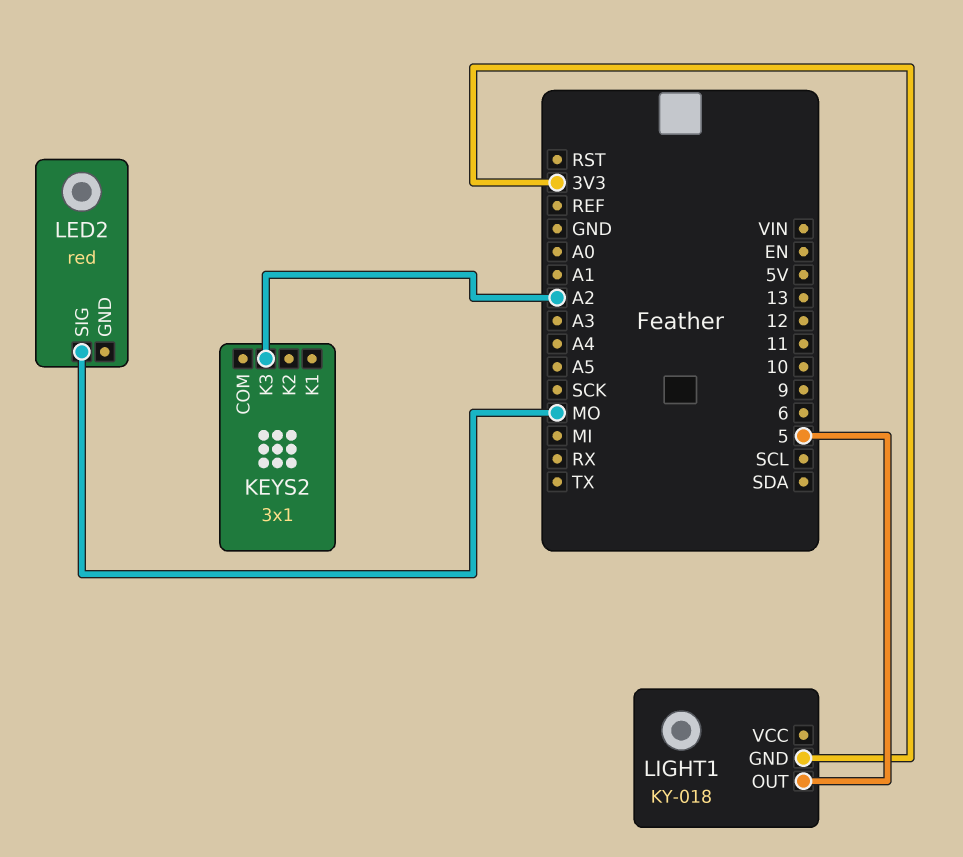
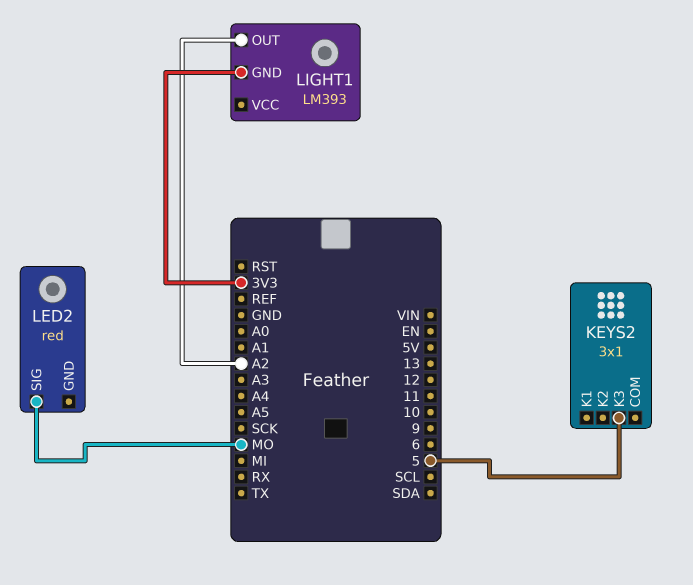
KEYS2 pin K3: A2 -> 5
LIGHT1: KY-018 -> LM393
LIGHT1 pin OUT: 5 -> A2

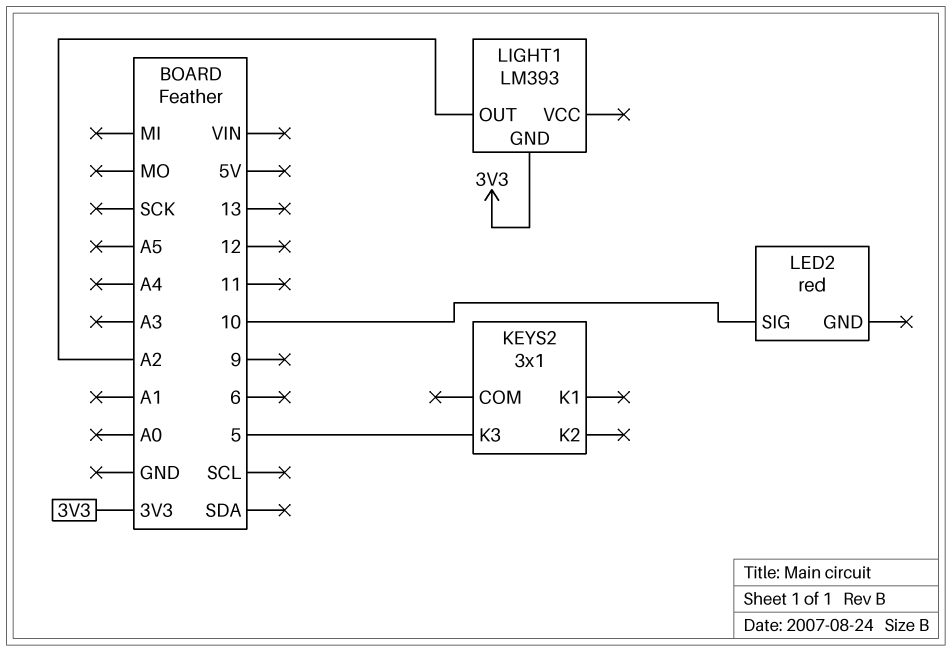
LED2 pin SIG: MO -> 10

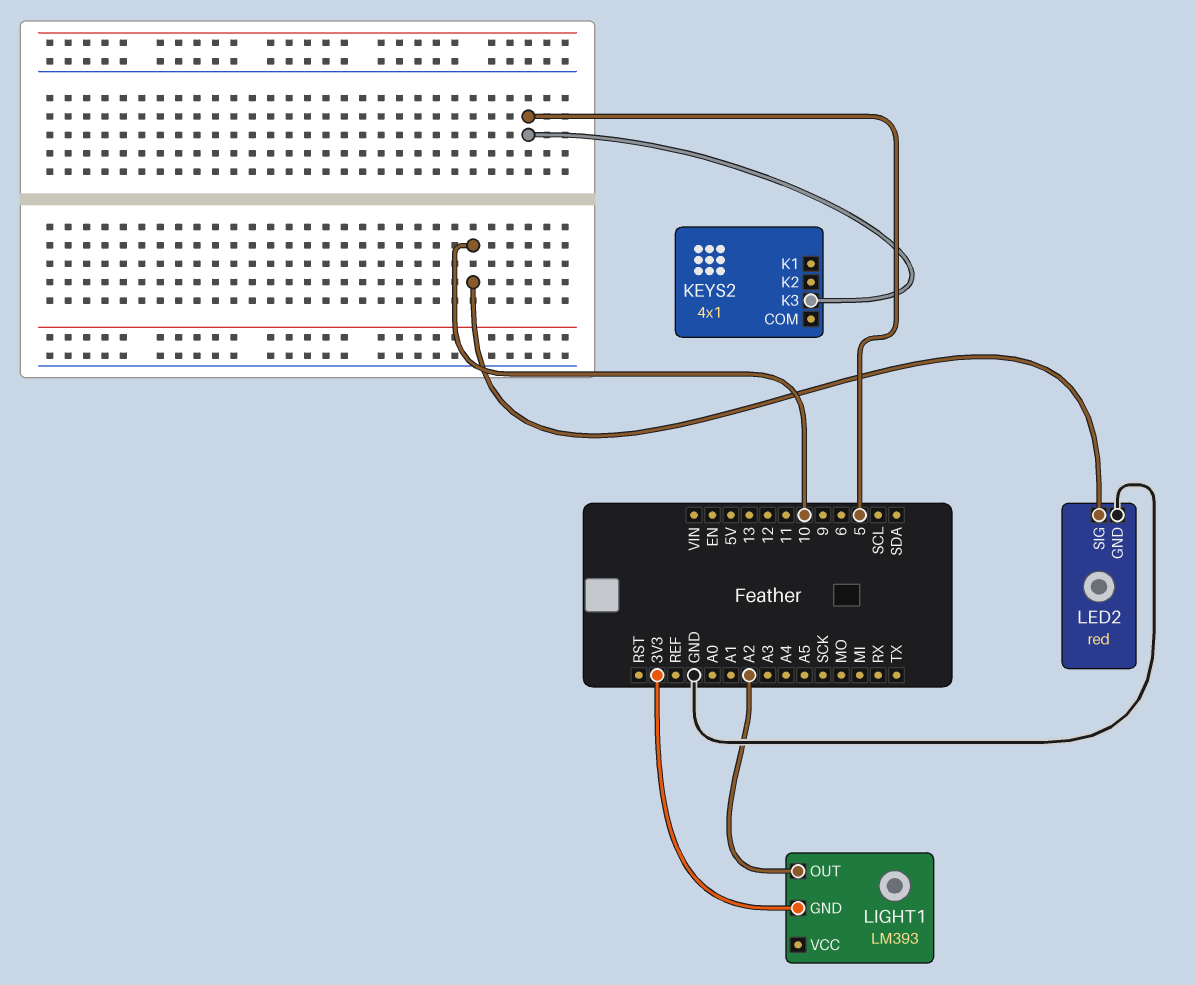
KEYS2: 3x1 -> 4x1
LED2 pin GND: none -> GND

